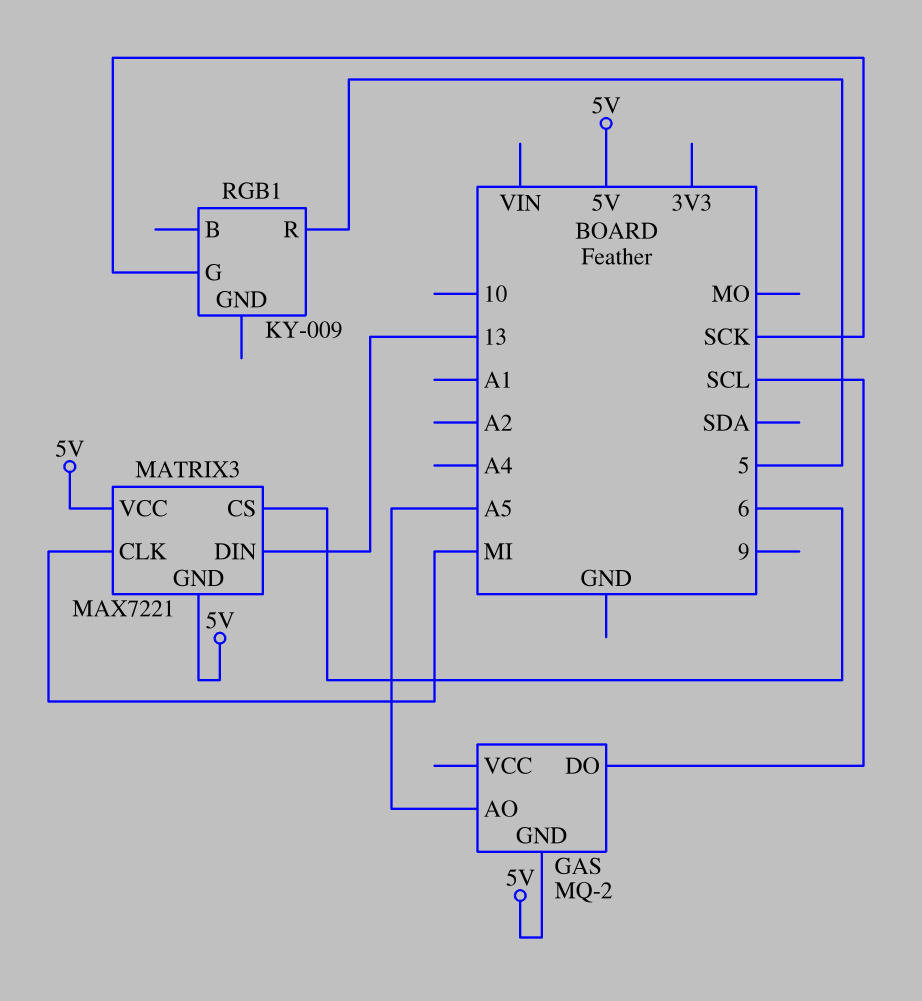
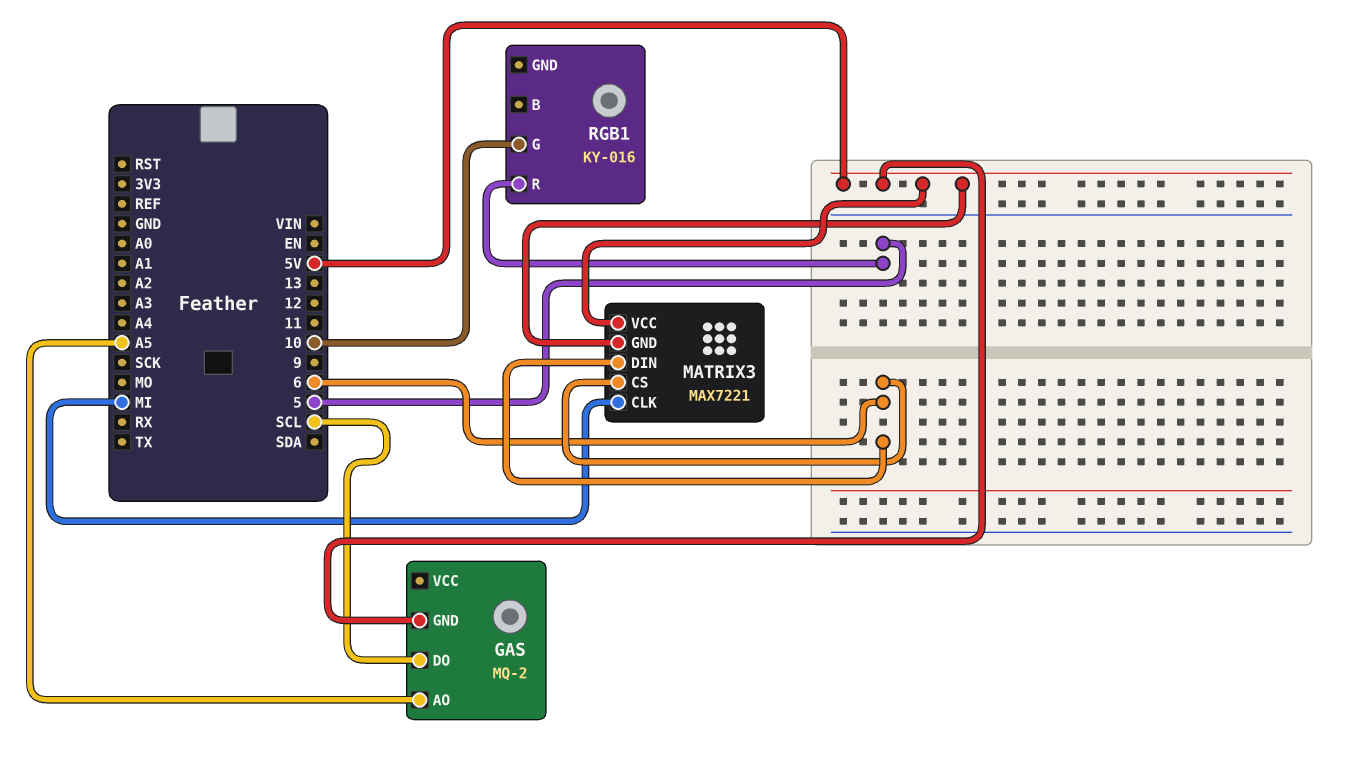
MATRIX3 pin DIN: 13 -> 6
RGB1: KY-009 -> KY-016
RGB1 pin G: SCK -> 10

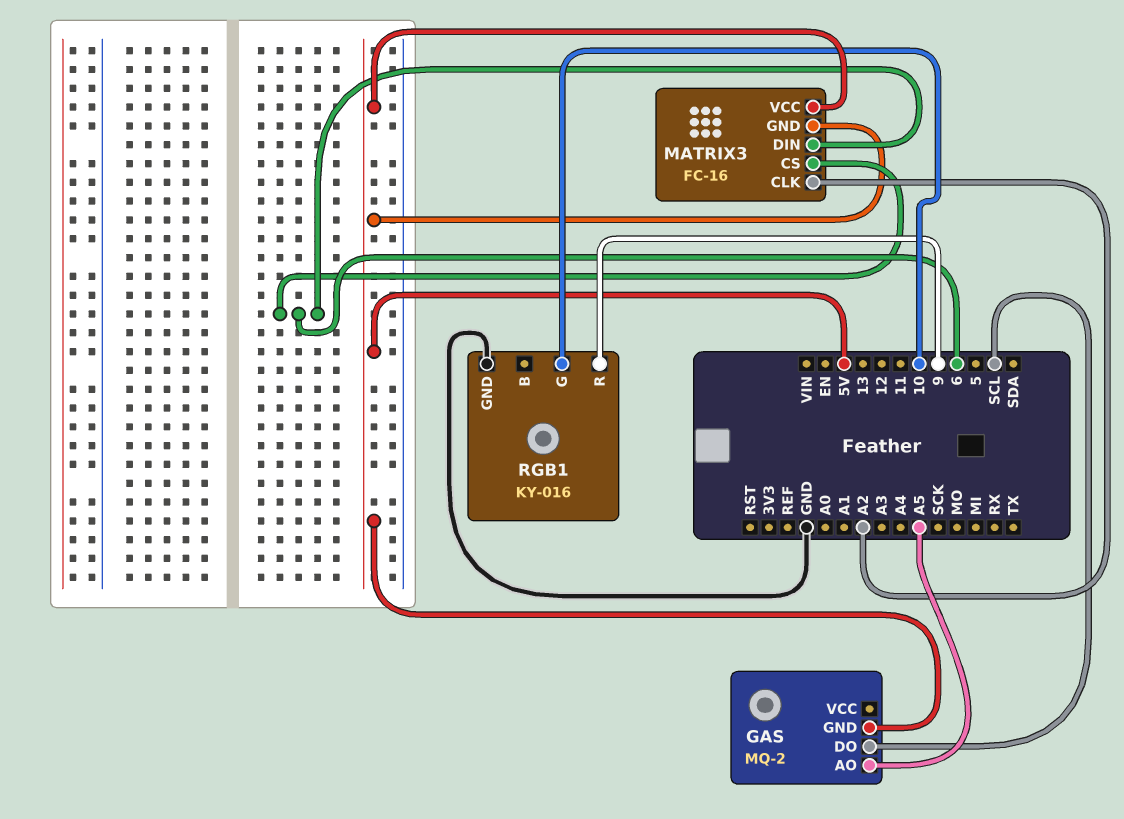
MATRIX3: MAX7221 -> FC-16
MATRIX3 pin CLK: MI -> A2
RGB1 pin GND: none -> GND
RGB1 pin R: 5 -> 9

